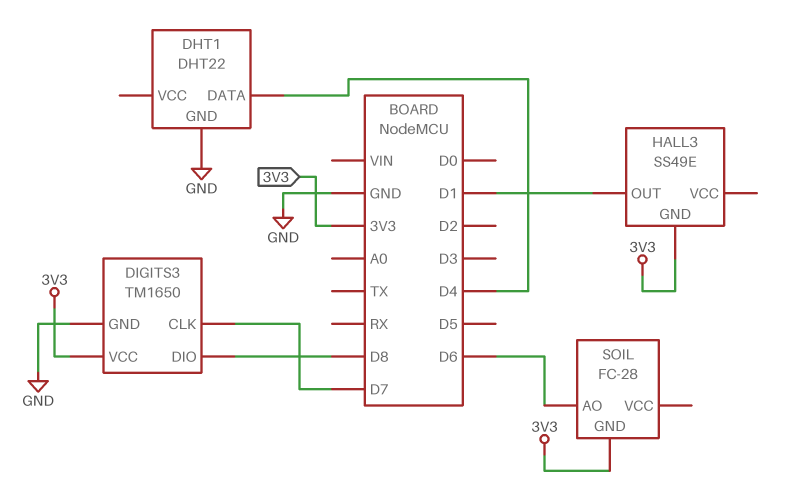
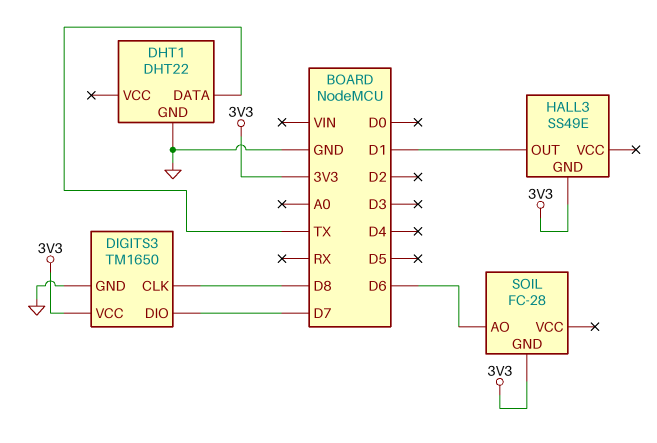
DHT1 pin DATA: D4 -> TX
DIGITS3 pin CLK: D7 -> D8
DIGITS3 pin DIO: D8 -> D7

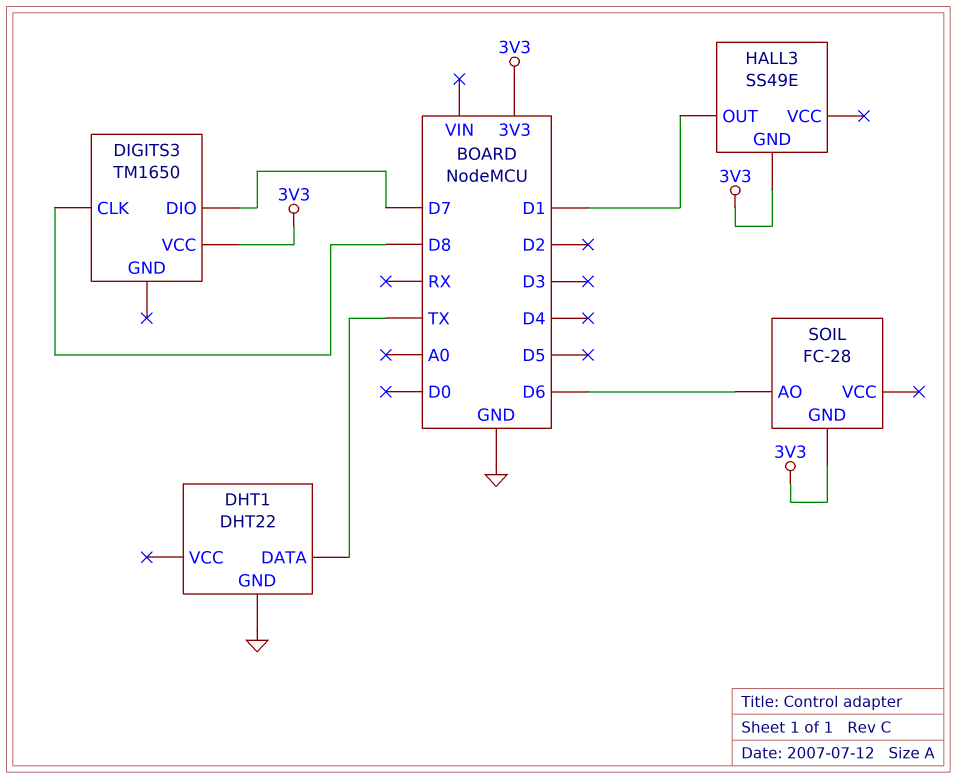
DIGITS3 pin GND: GND -> none

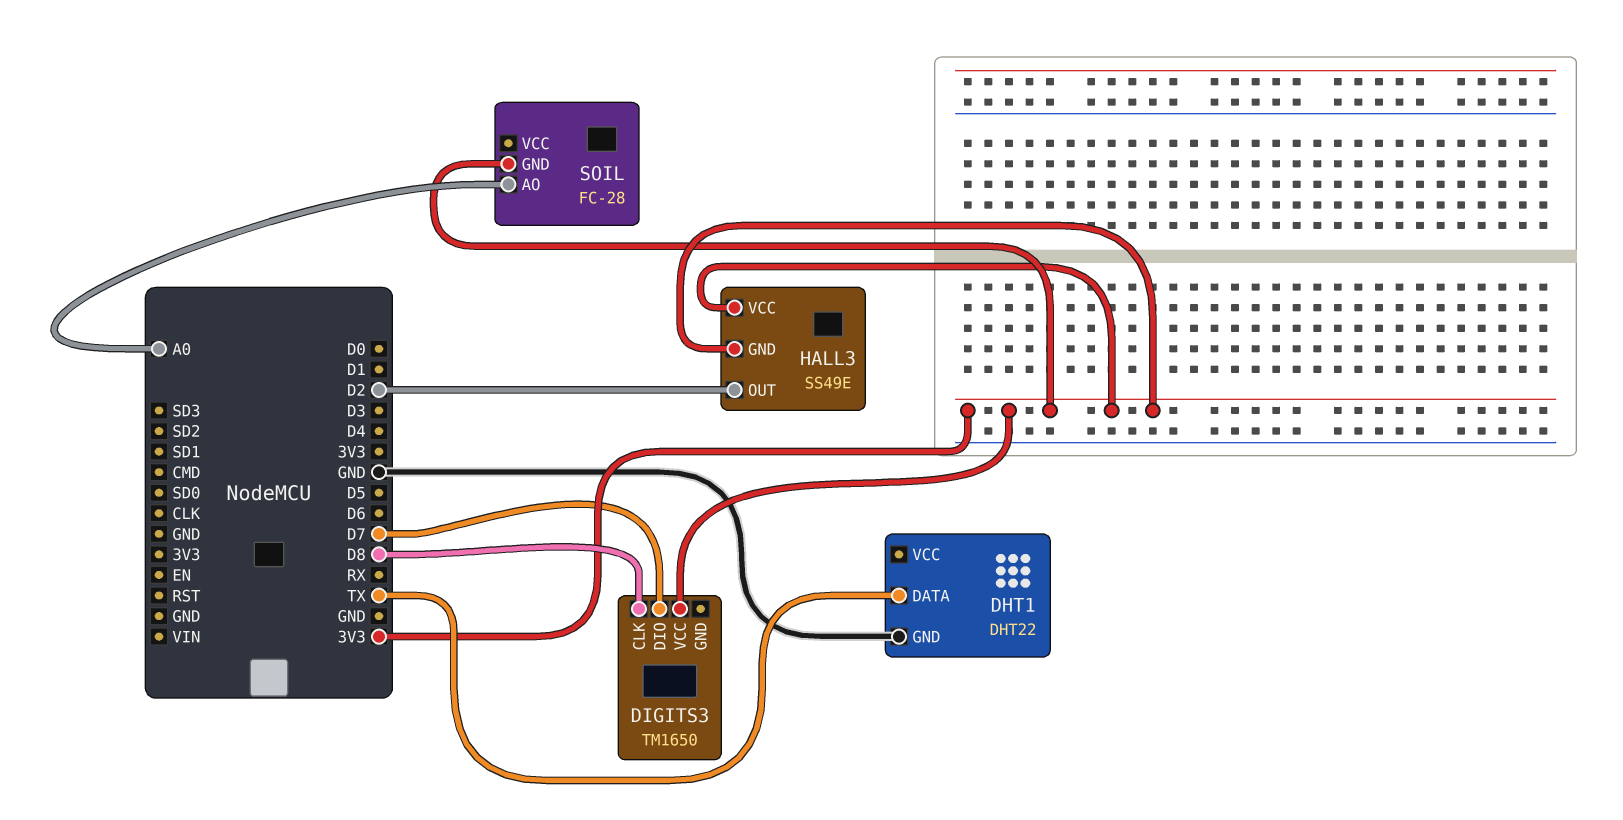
HALL3 pin OUT: D1 -> D2
HALL3 pin VCC: none -> 3V3
SOIL pin AO: D6 -> A0

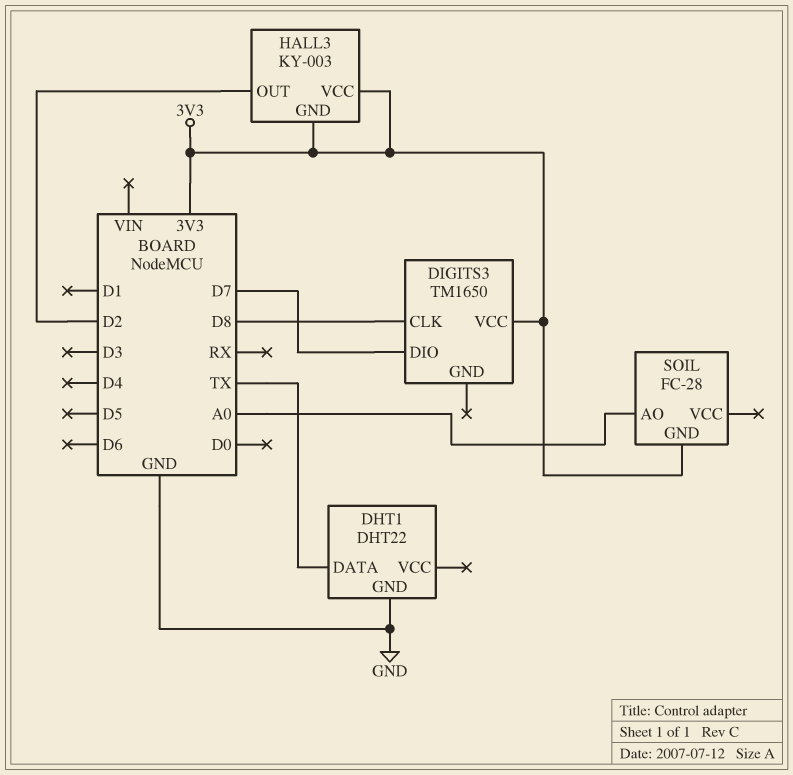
HALL3: SS49E -> KY-003

